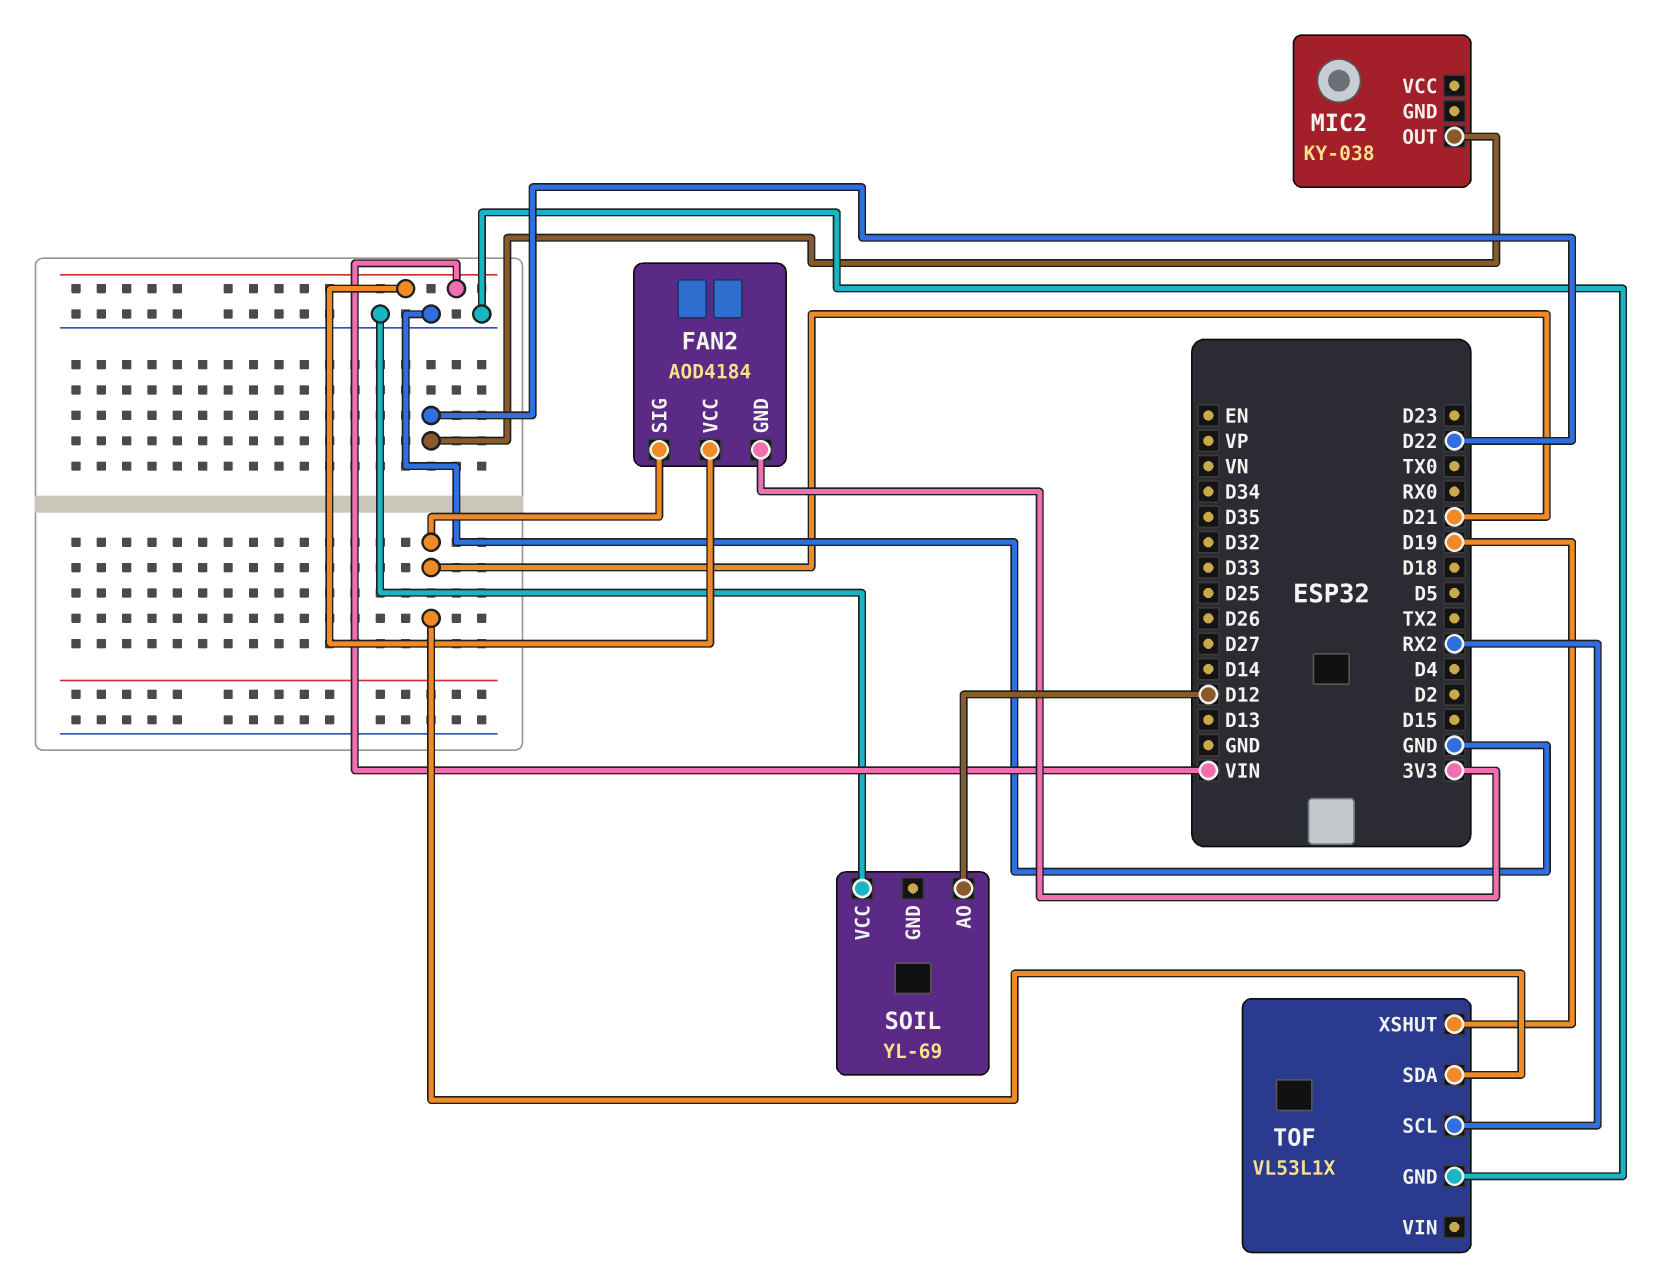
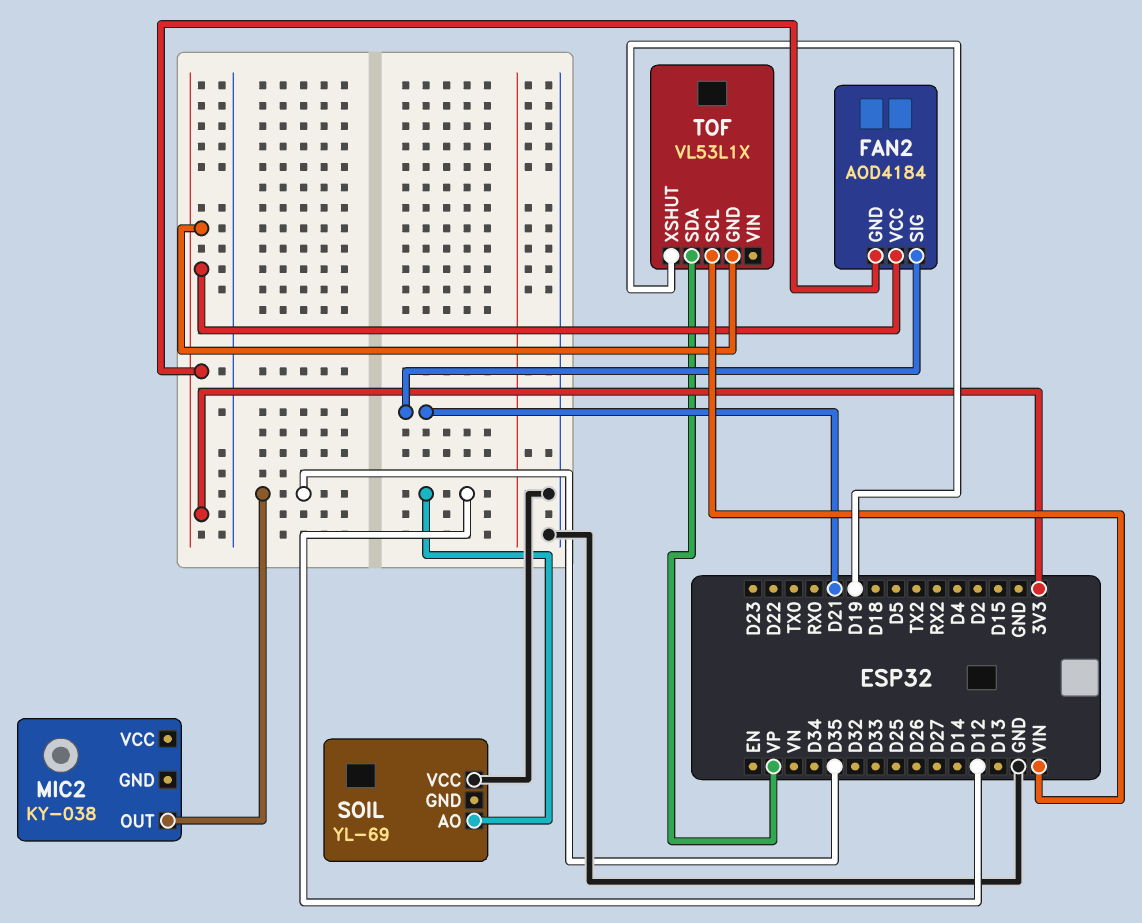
FAN2 pin VCC: VIN -> 3V3
MIC2 pin OUT: D22 -> D35
TOF pin GND: GND -> 3V3
TOF pin SCL: RX2 -> VIN
TOF pin SDA: D21 -> VP

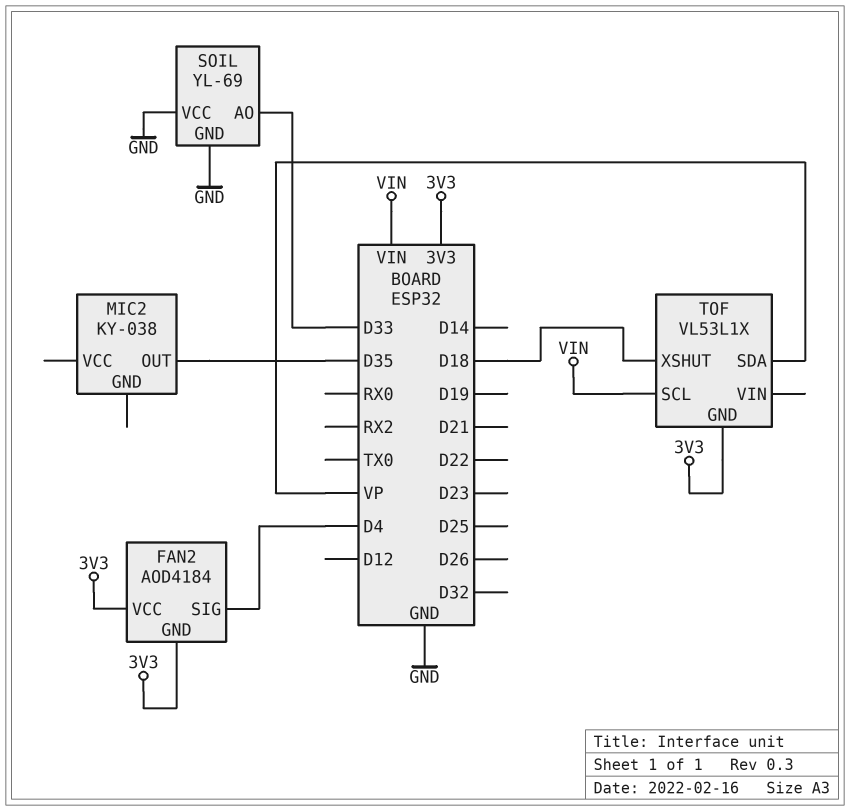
FAN2 pin SIG: D21 -> D4
SOIL pin AO: D12 -> D33
SOIL pin GND: none -> GND
TOF pin XSHUT: D19 -> D18

